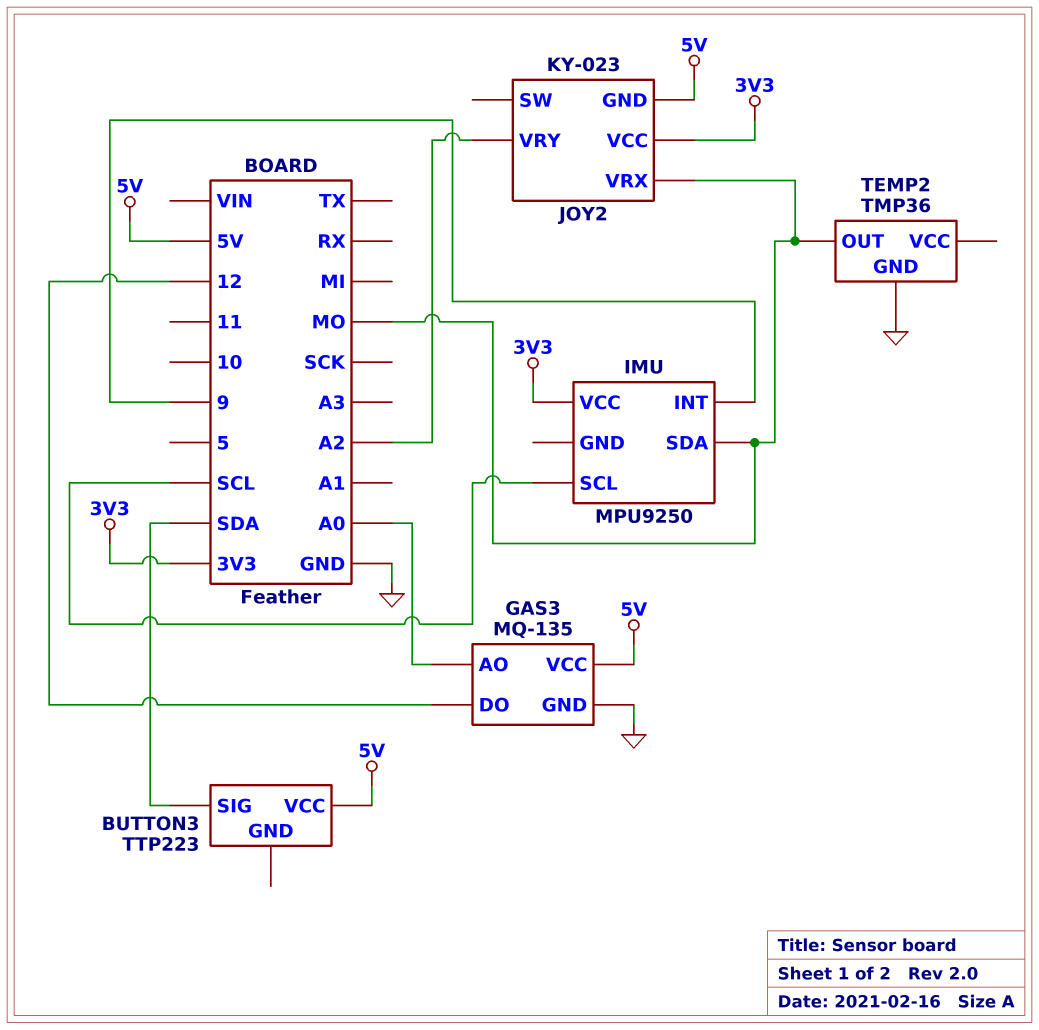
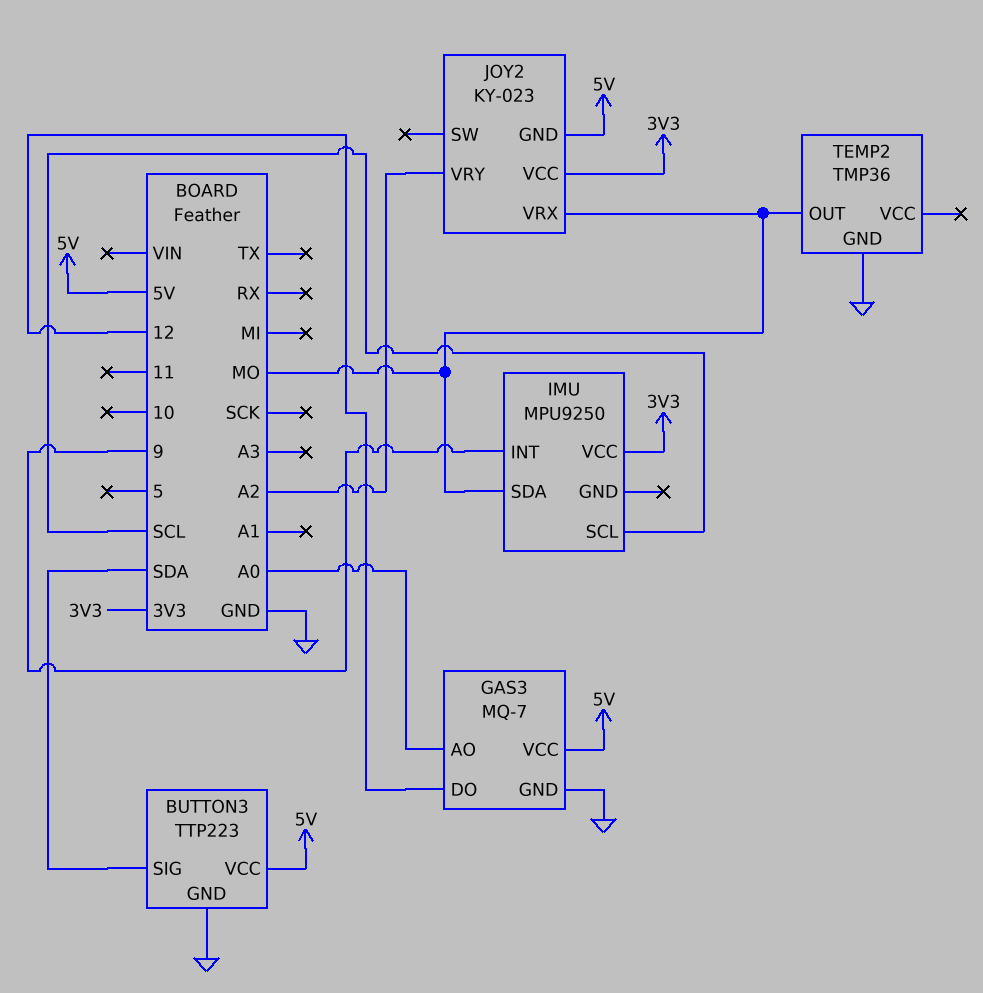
BUTTON3 pin GND: none -> GND
GAS3: MQ-135 -> MQ-7

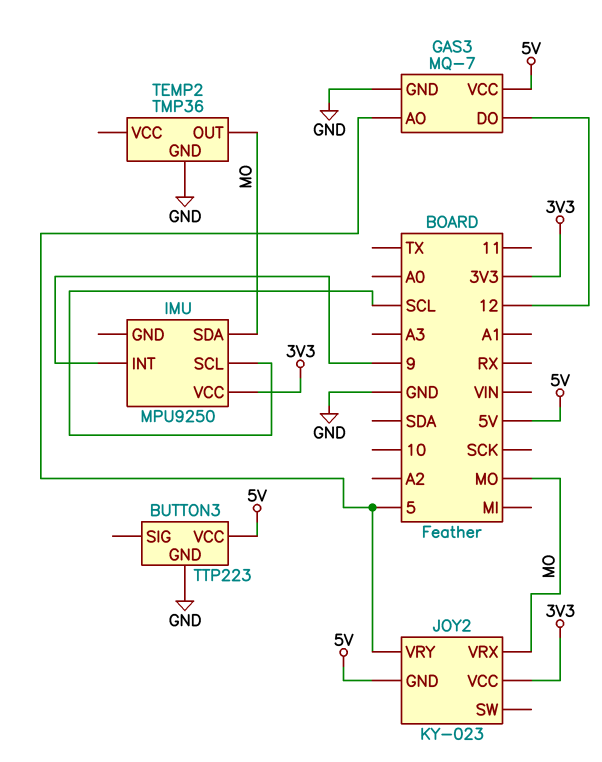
BUTTON3 pin SIG: SDA -> none
GAS3 pin AO: A0 -> 5
JOY2 pin VRY: A2 -> 5

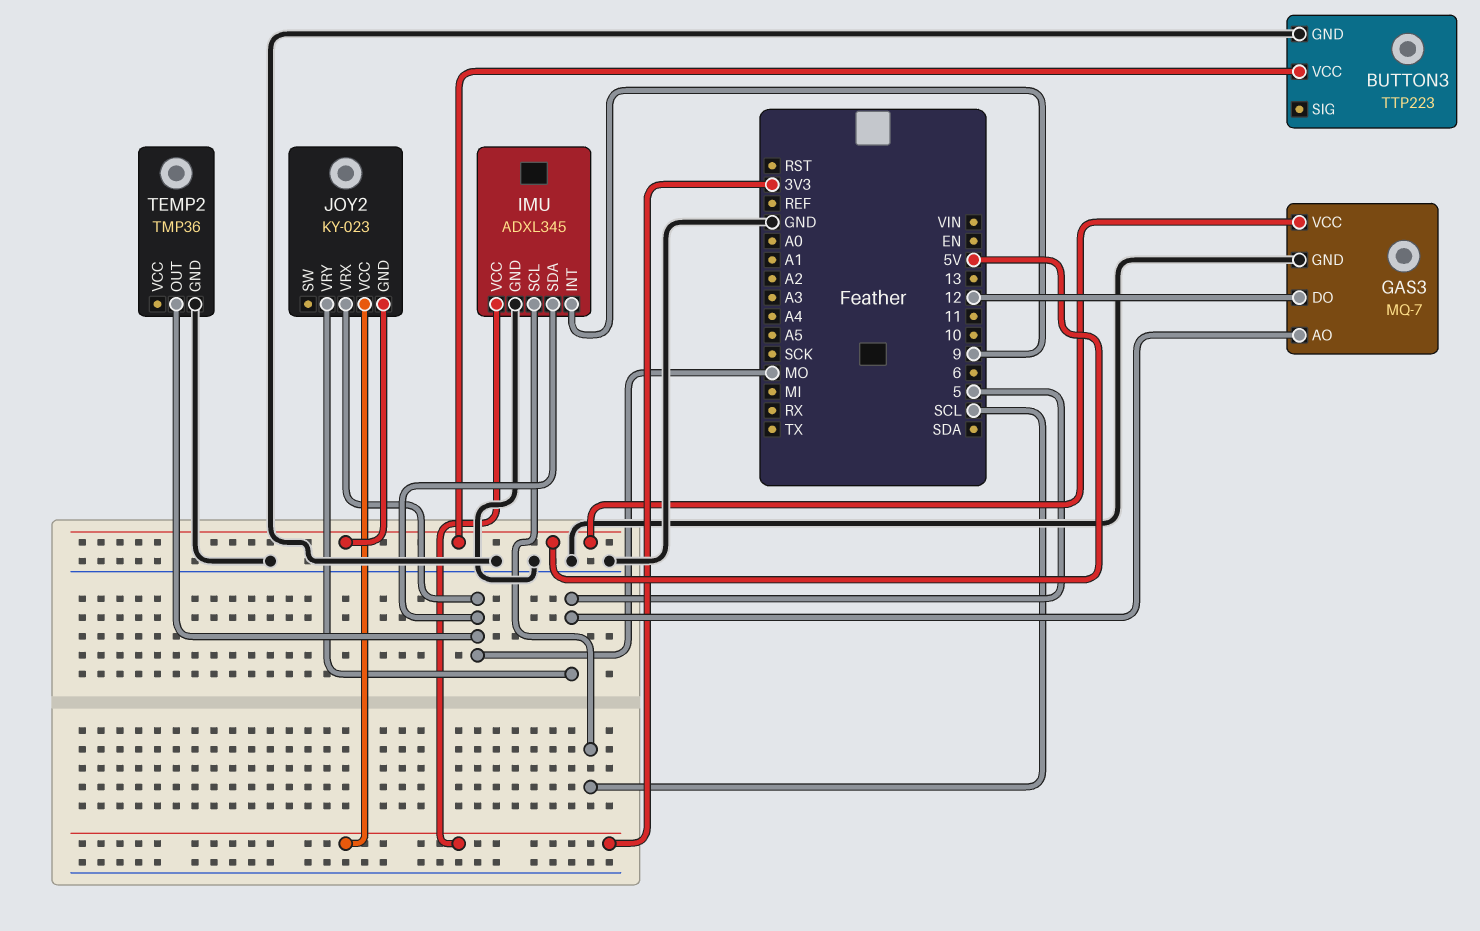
IMU: MPU9250 -> ADXL345
IMU pin GND: none -> GND

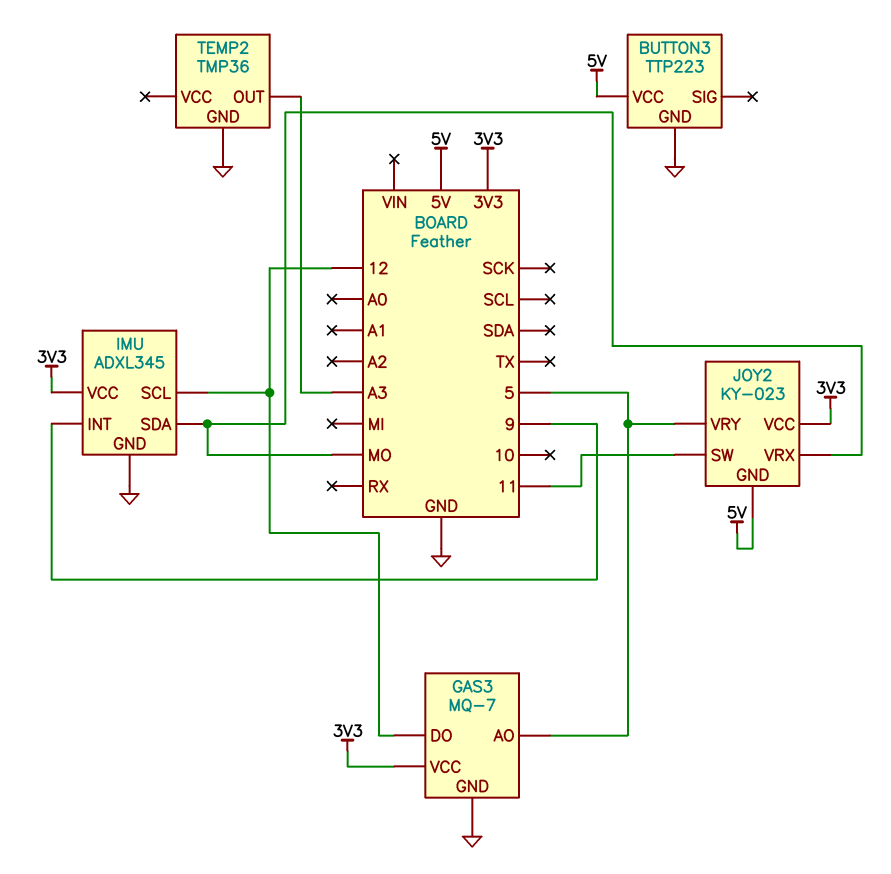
GAS3 pin VCC: 5V -> 3V3
IMU pin SCL: SCL -> 12
JOY2 pin SW: none -> 11
TEMP2 pin OUT: MO -> A3

